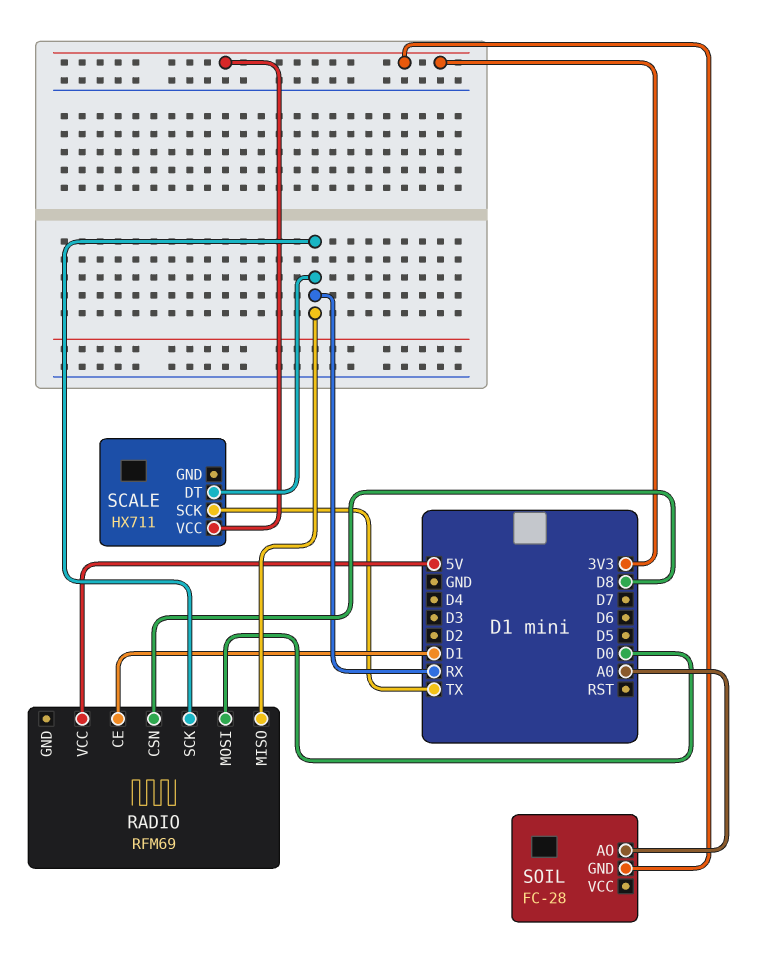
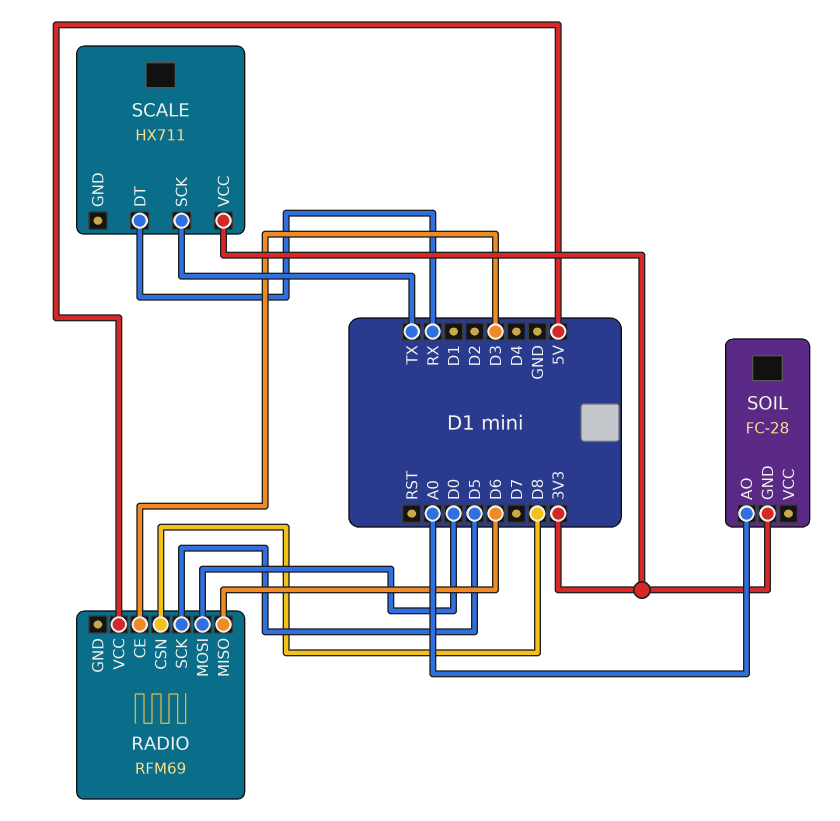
RADIO pin CE: D1 -> D3
RADIO pin MISO: RX -> D6
RADIO pin SCK: RX -> D5

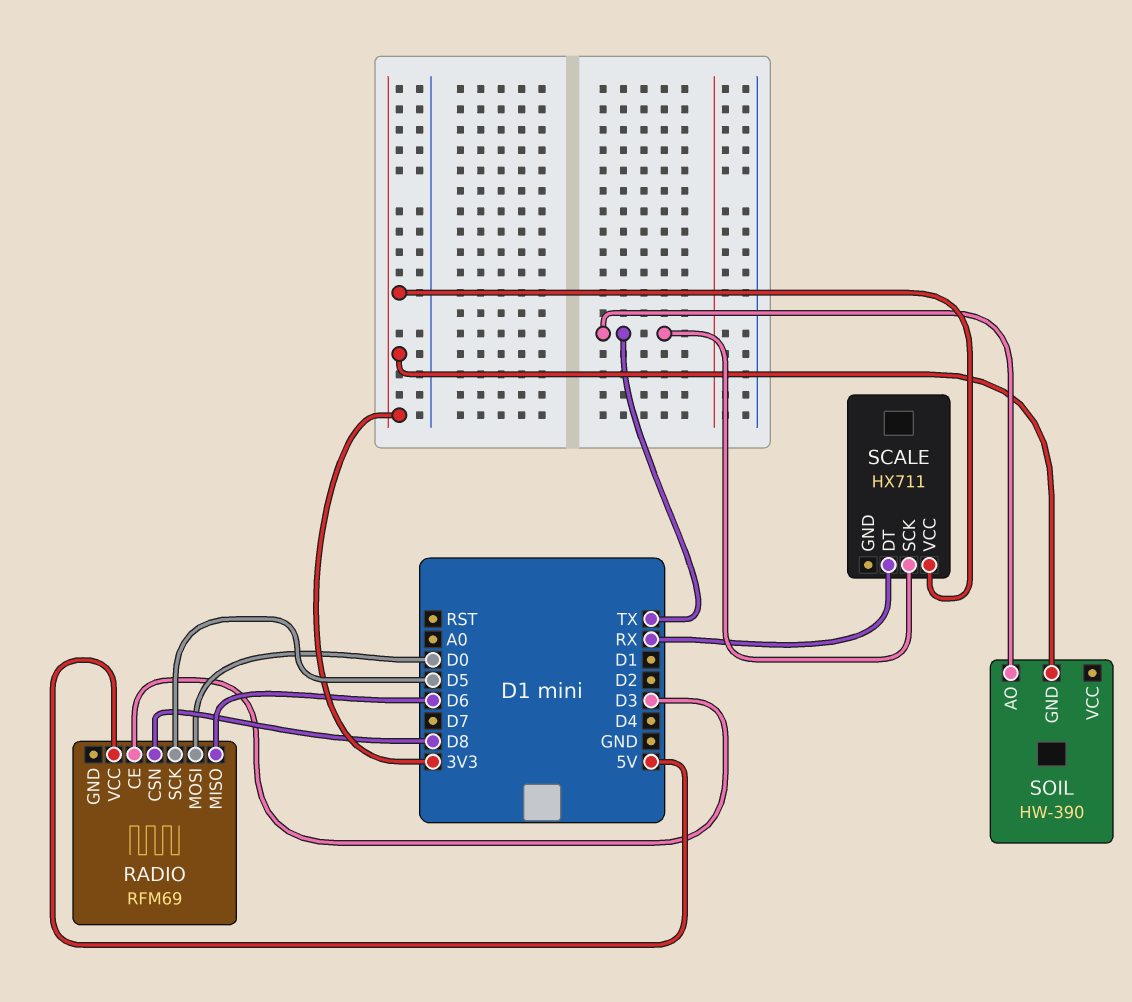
SOIL: FC-28 -> HW-390
SOIL pin AO: A0 -> TX

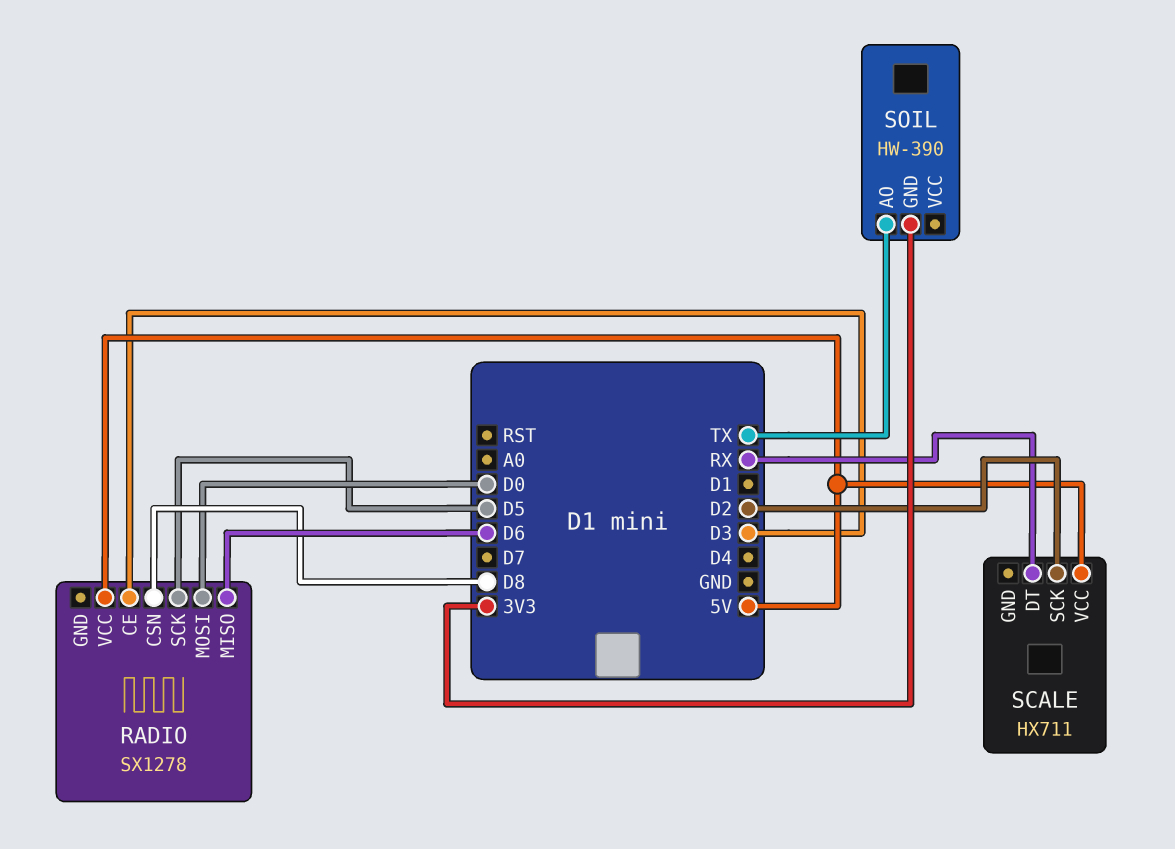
RADIO: RFM69 -> SX1278
SCALE pin SCK: TX -> D2
SCALE pin VCC: 3V3 -> 5V

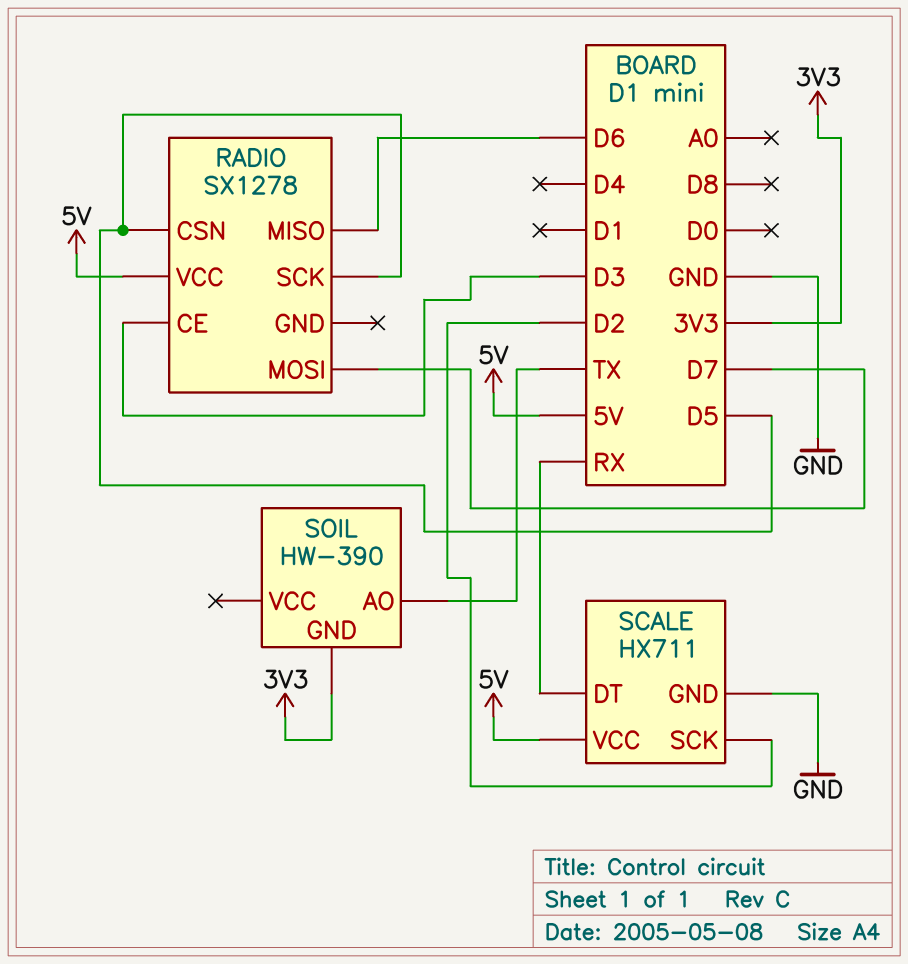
RADIO pin CSN: D8 -> D5
RADIO pin MOSI: D0 -> D7
SCALE pin GND: none -> GND

